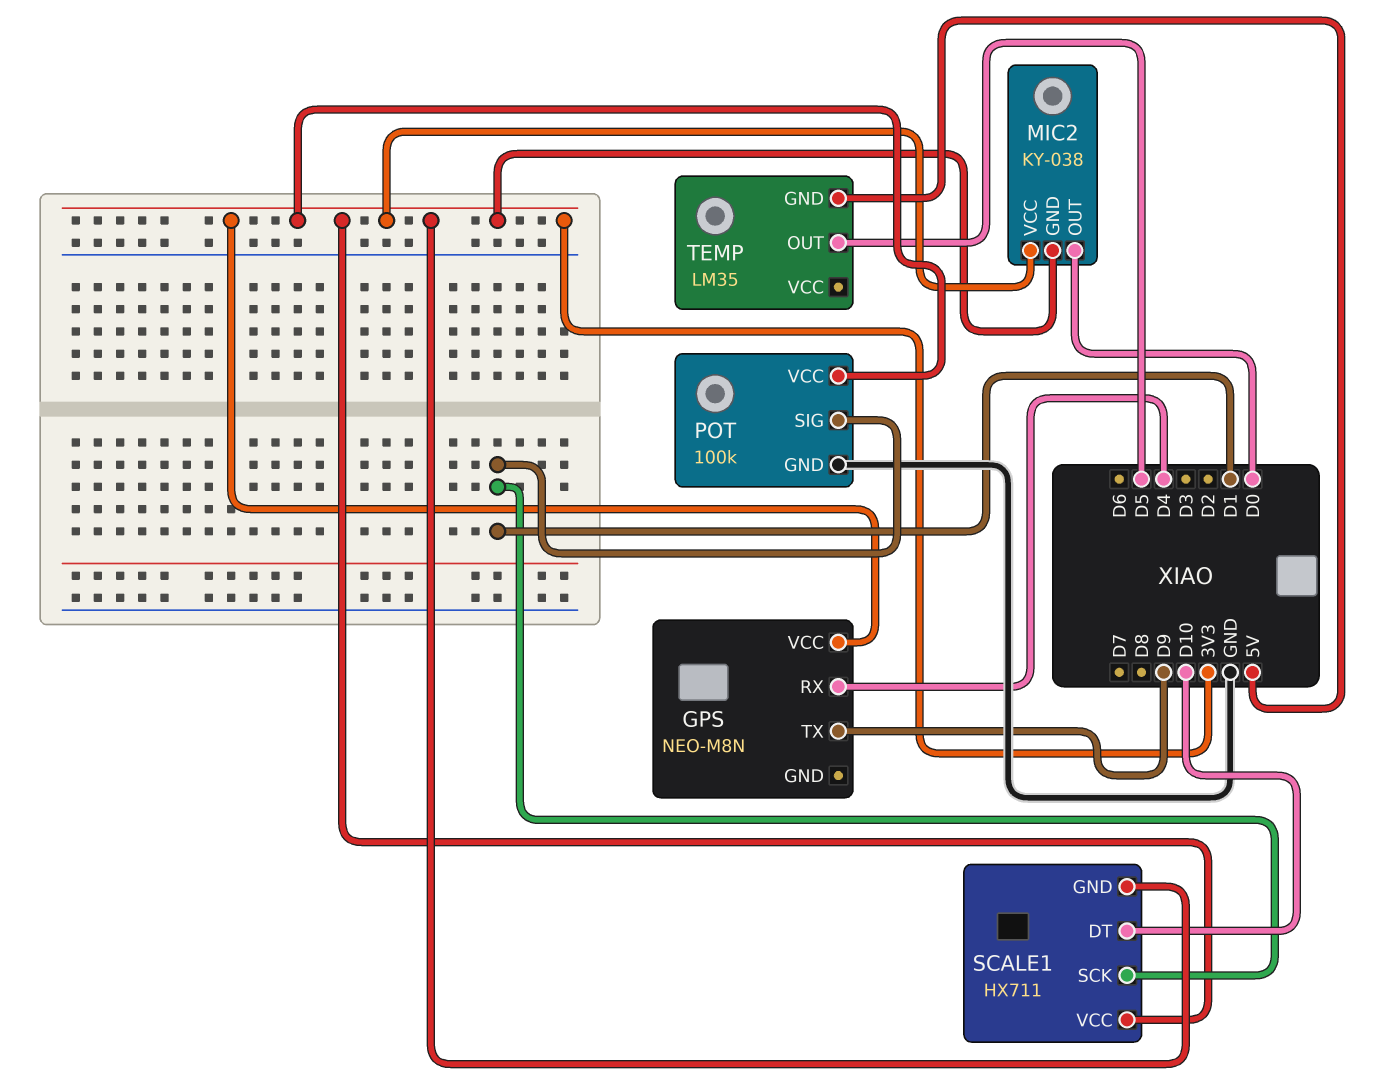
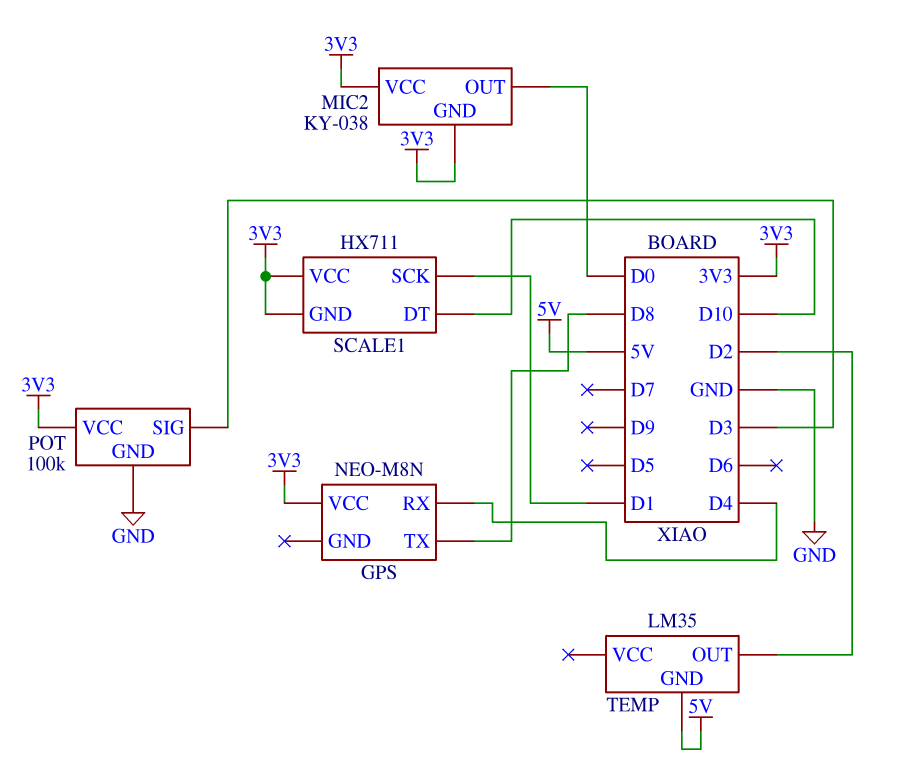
GPS pin TX: D9 -> D8
POT pin SIG: D1 -> D3
TEMP pin OUT: D5 -> D2

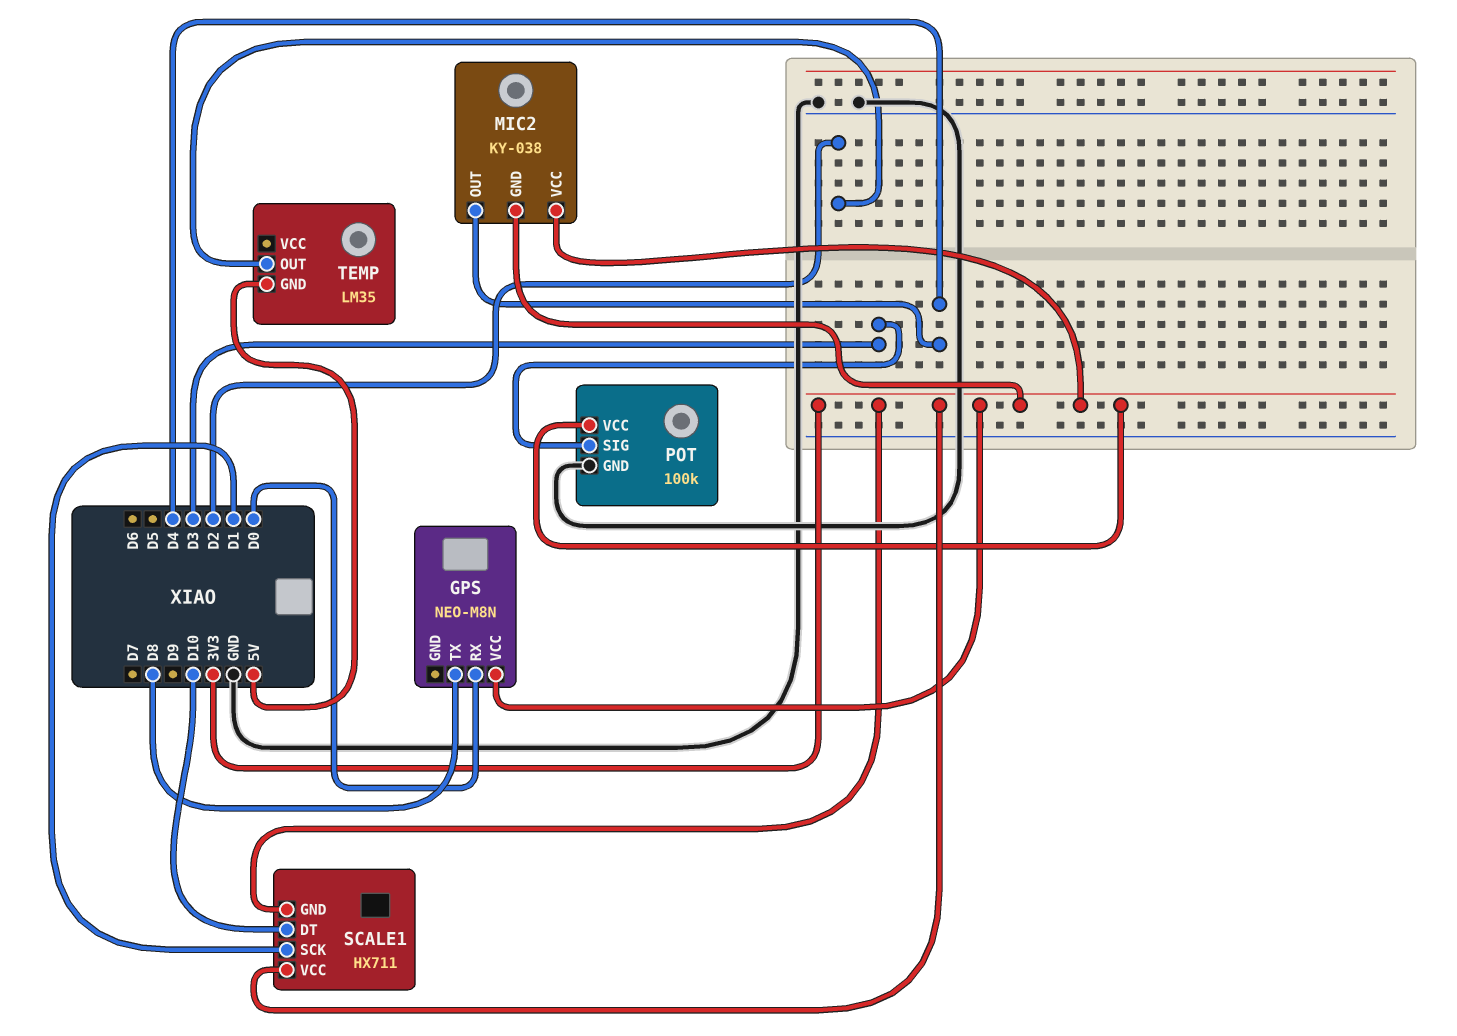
GPS pin RX: D4 -> D0
MIC2 pin OUT: D0 -> D4

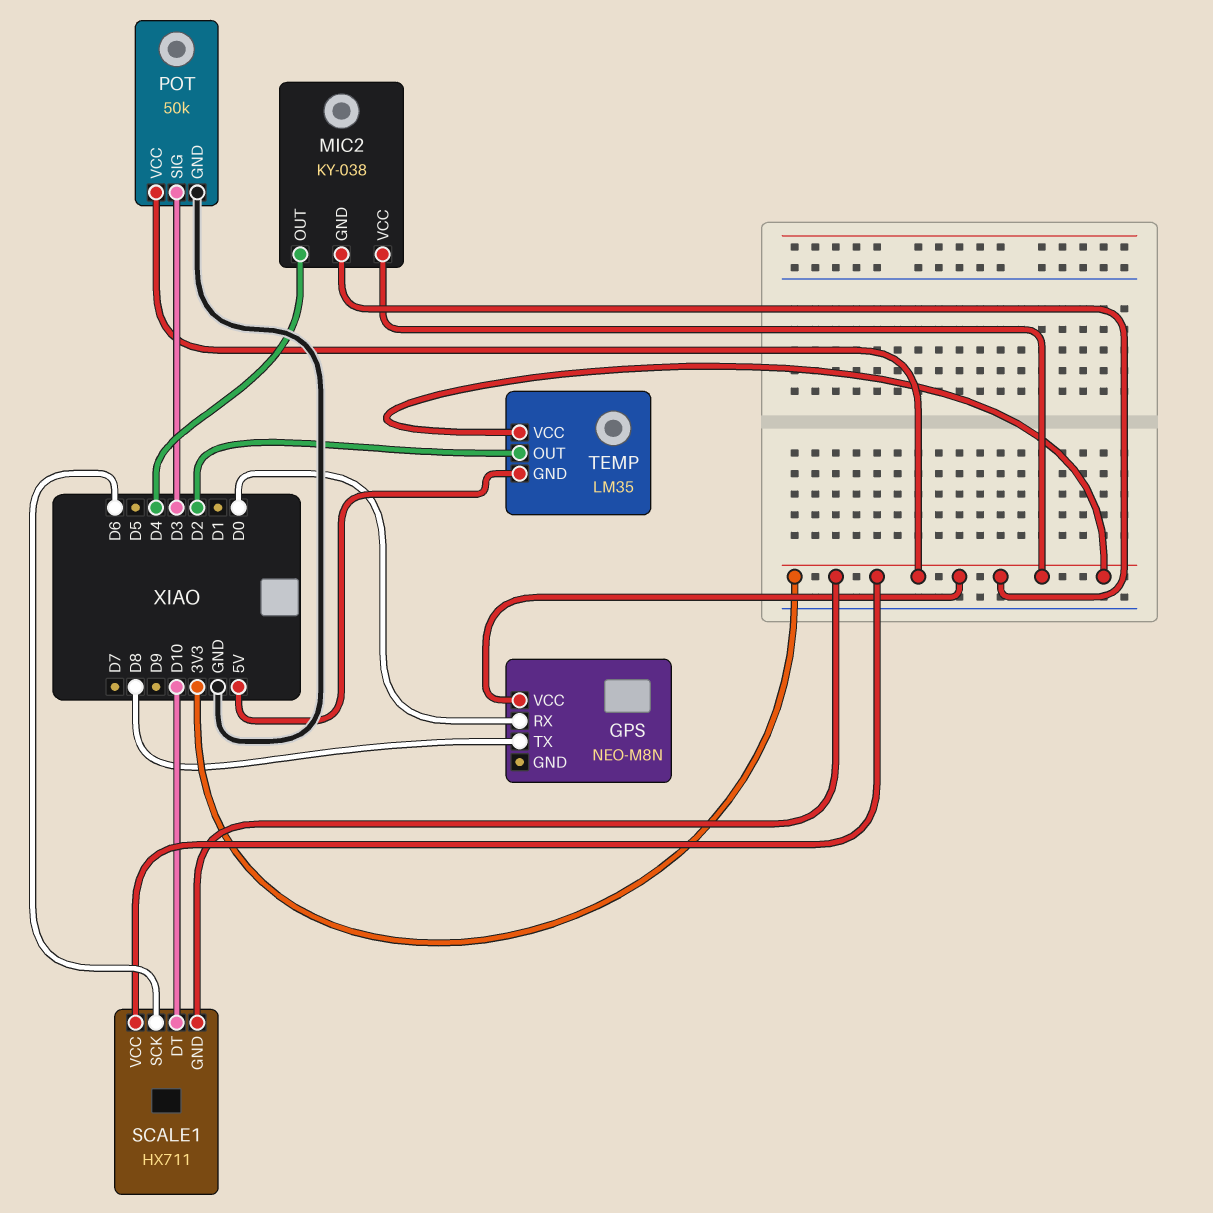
POT: 100k -> 50k
SCALE1 pin SCK: D1 -> D6
TEMP pin VCC: none -> 3V3

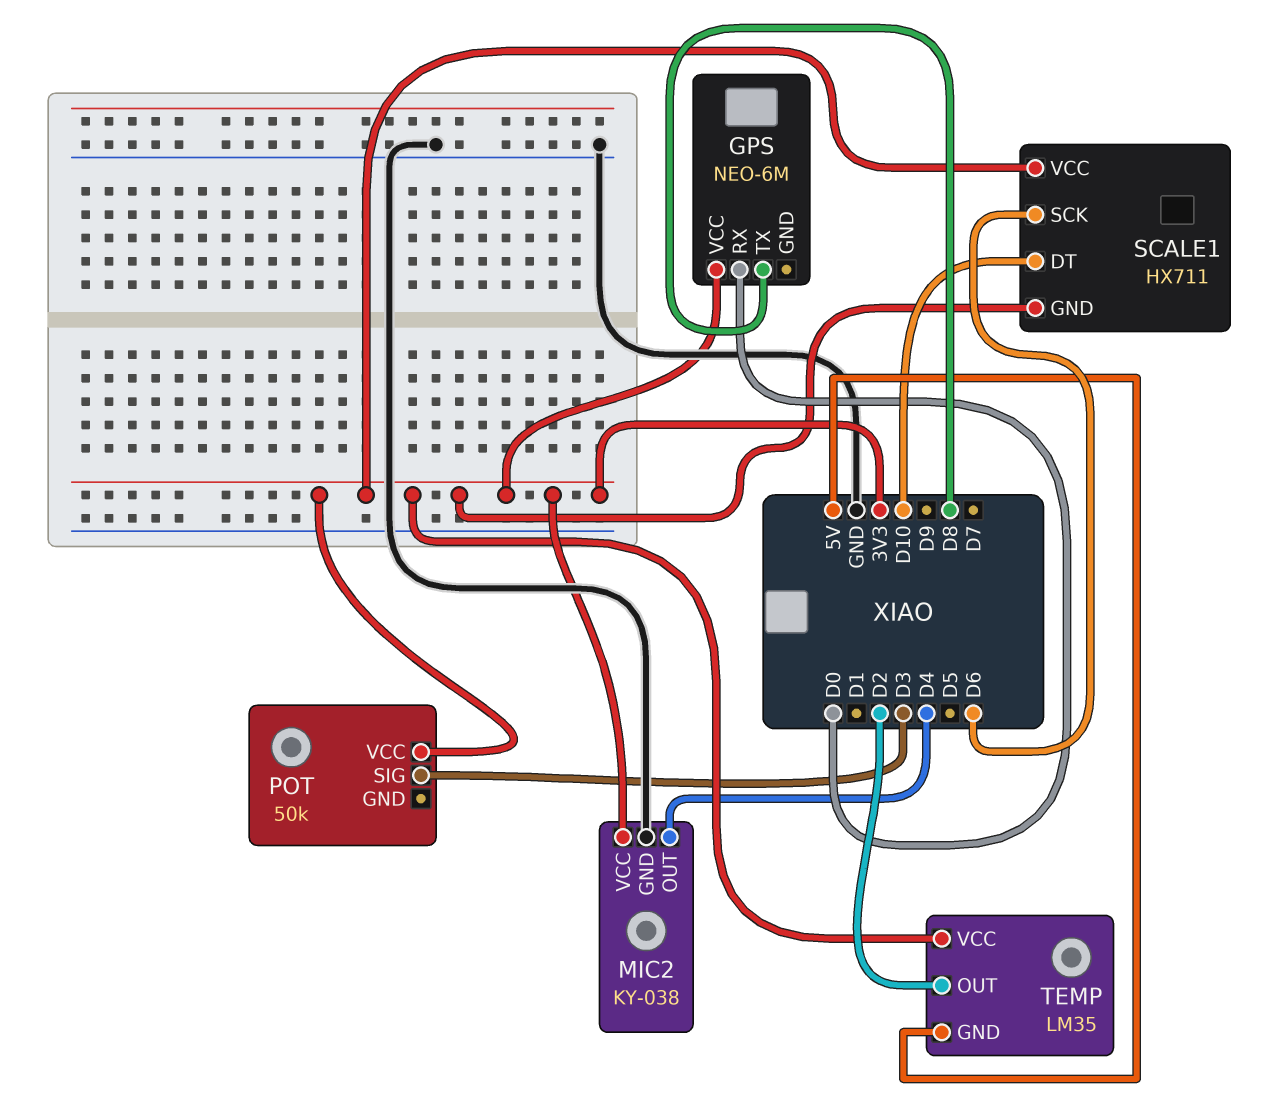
GPS: NEO-M8N -> NEO-6M
MIC2 pin GND: 3V3 -> GND
POT pin GND: GND -> none

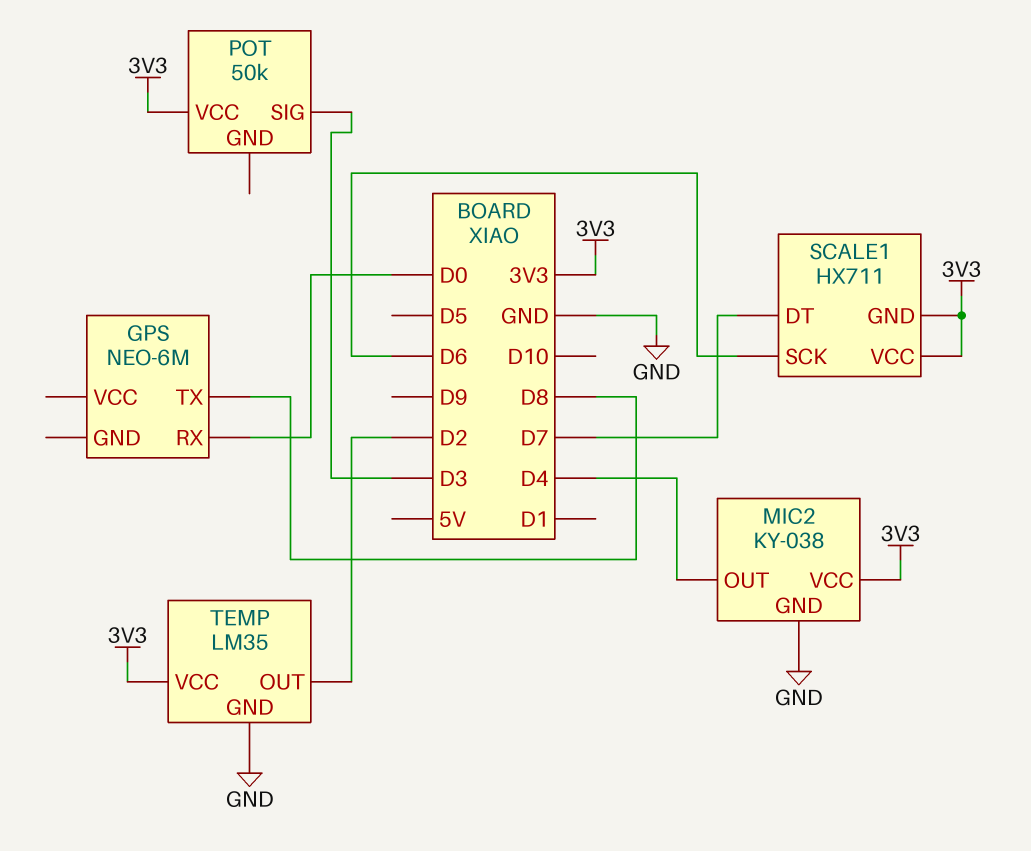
GPS pin VCC: 3V3 -> none
SCALE1 pin DT: D10 -> D7
TEMP pin GND: 5V -> GND

